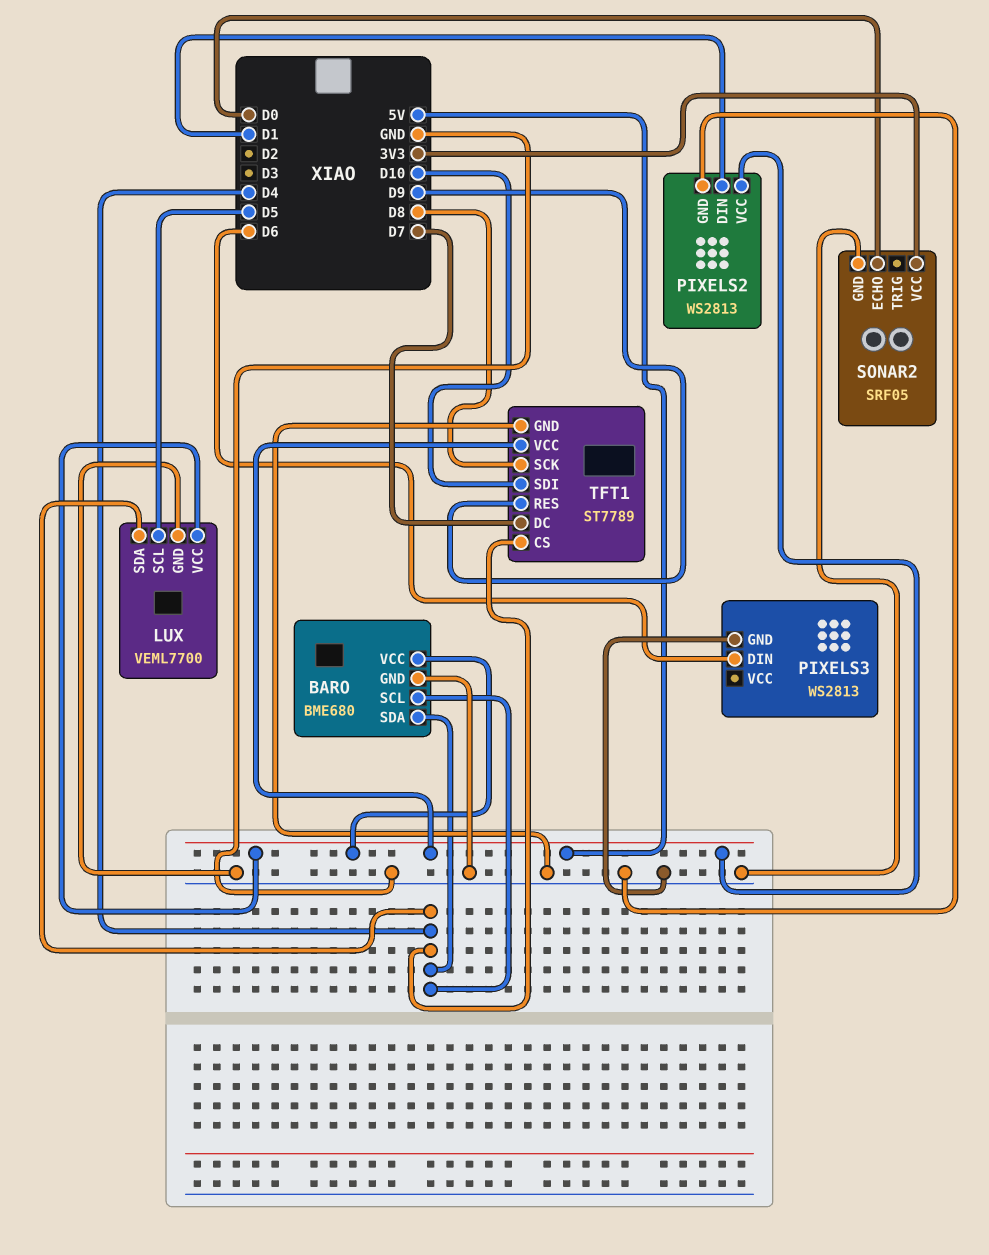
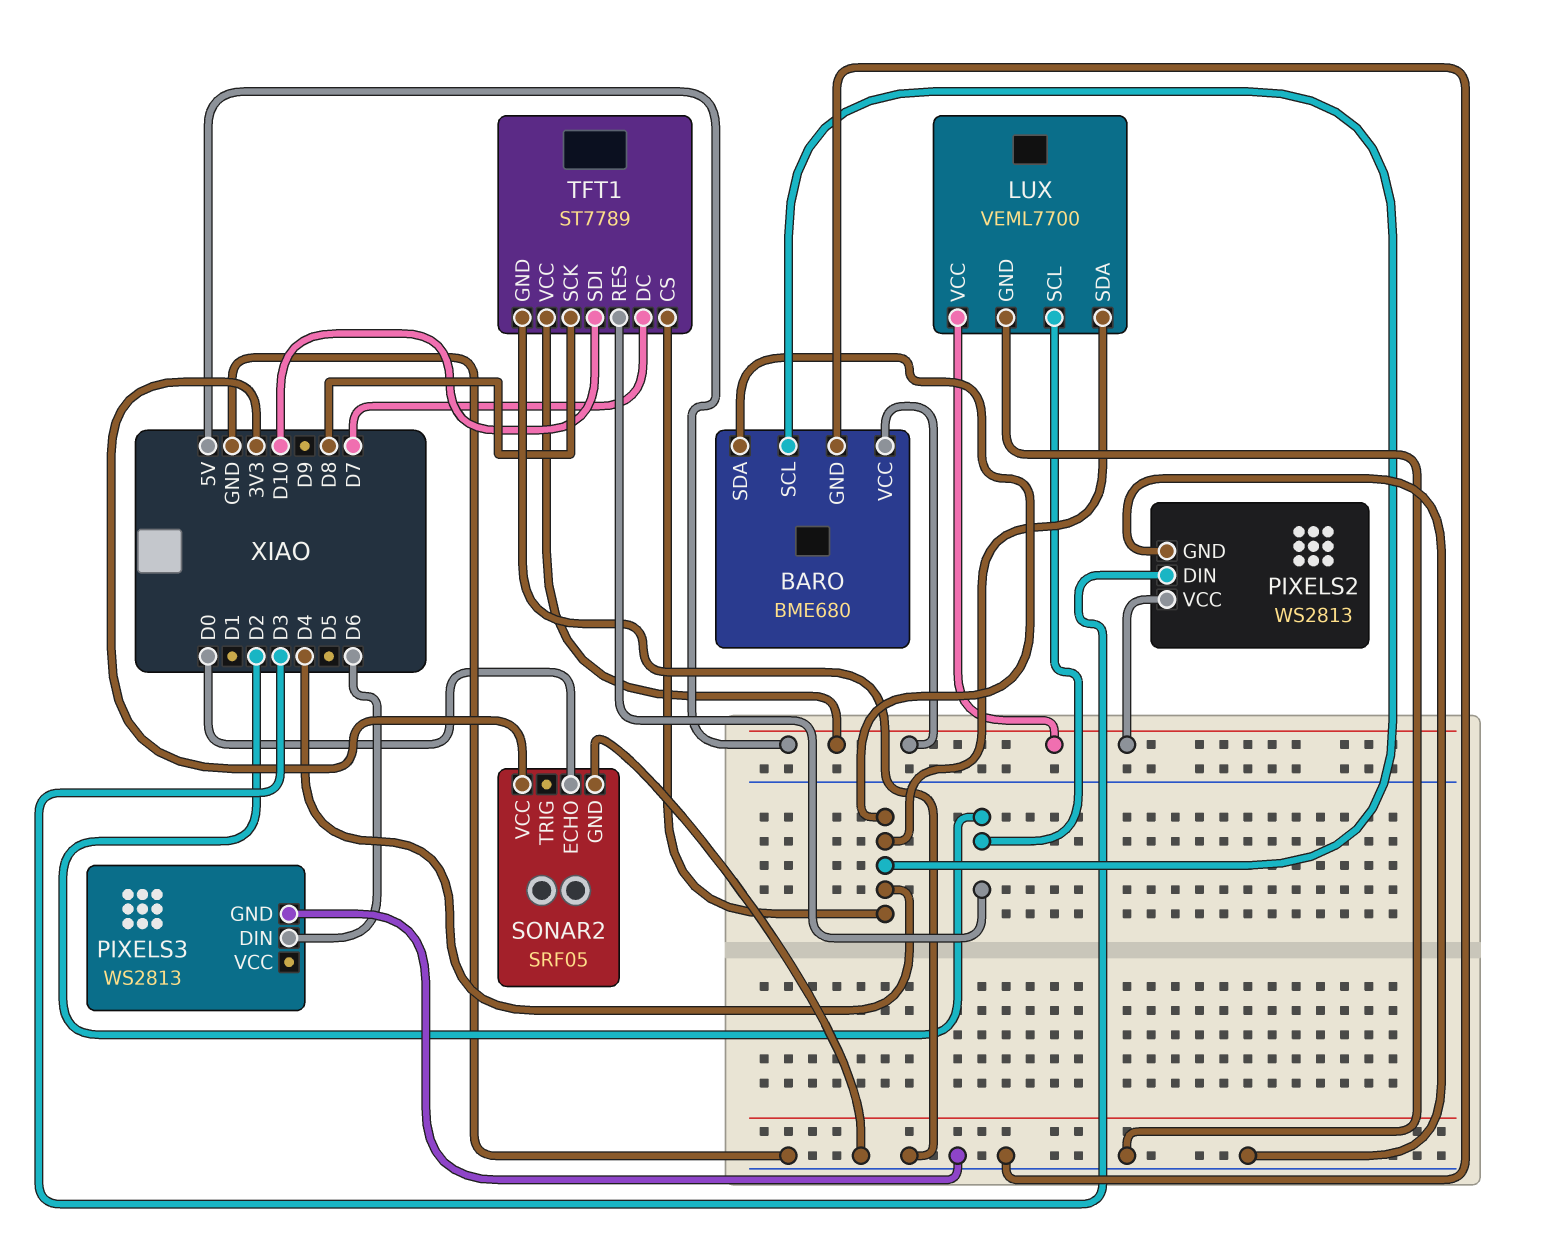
LUX pin SCL: D5 -> D2
PIXELS2 pin DIN: D1 -> D3
TFT1 pin RES: D9 -> D2

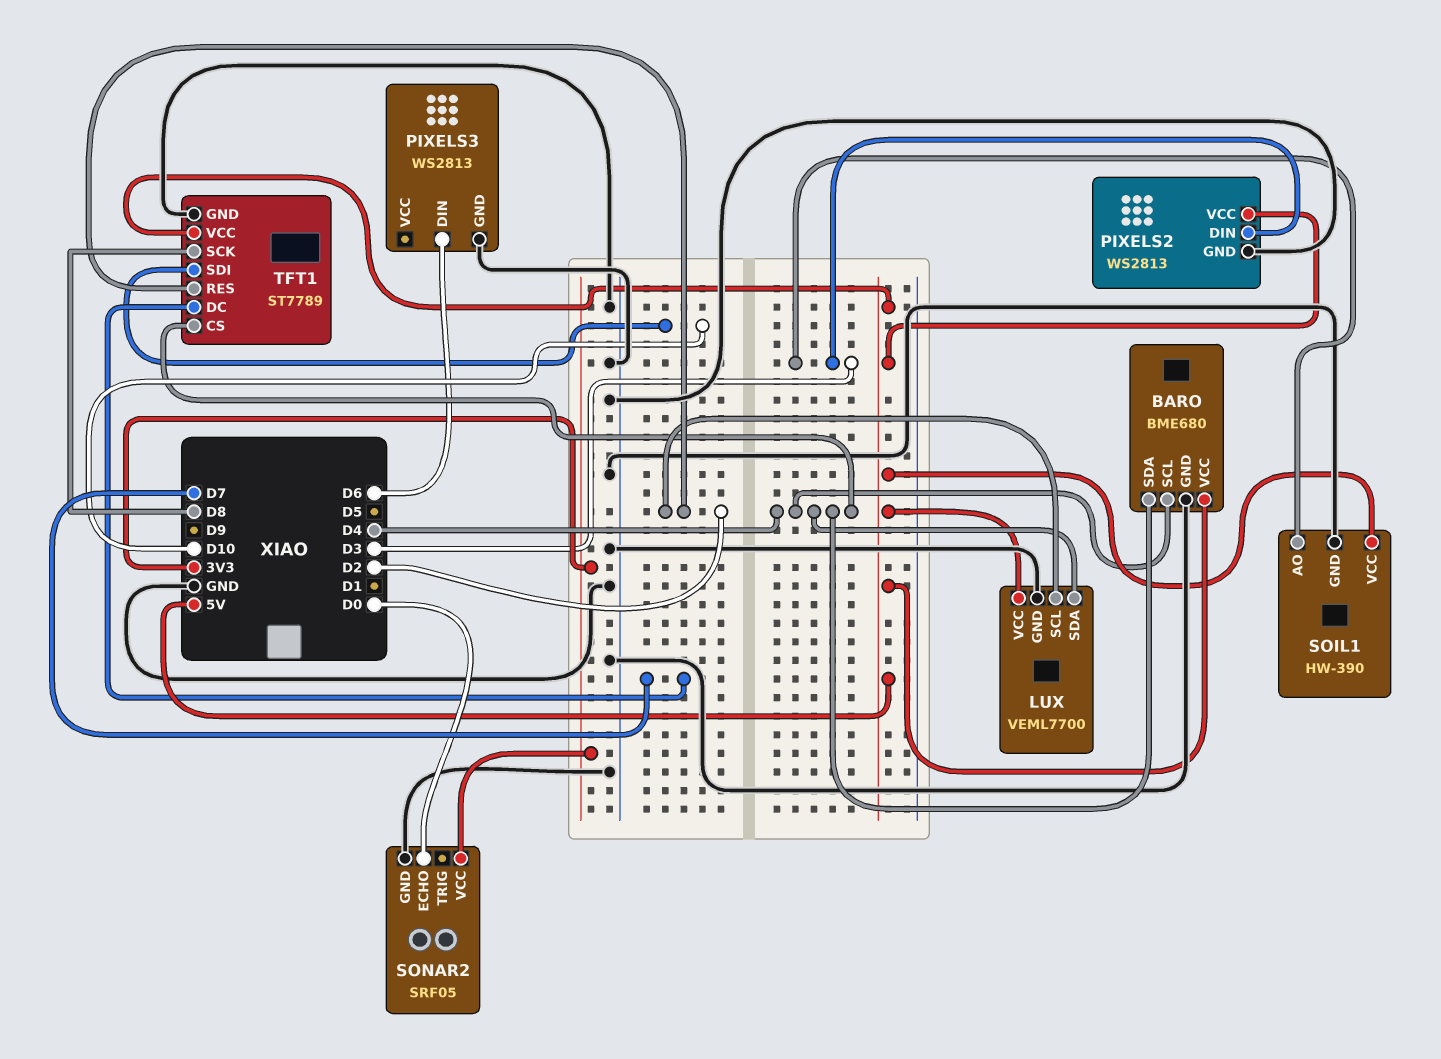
SOIL1: none -> HW-390
SOIL1 pin AO: none -> D3
SOIL1 pin GND: none -> GND
SOIL1 pin VCC: none -> 5V

